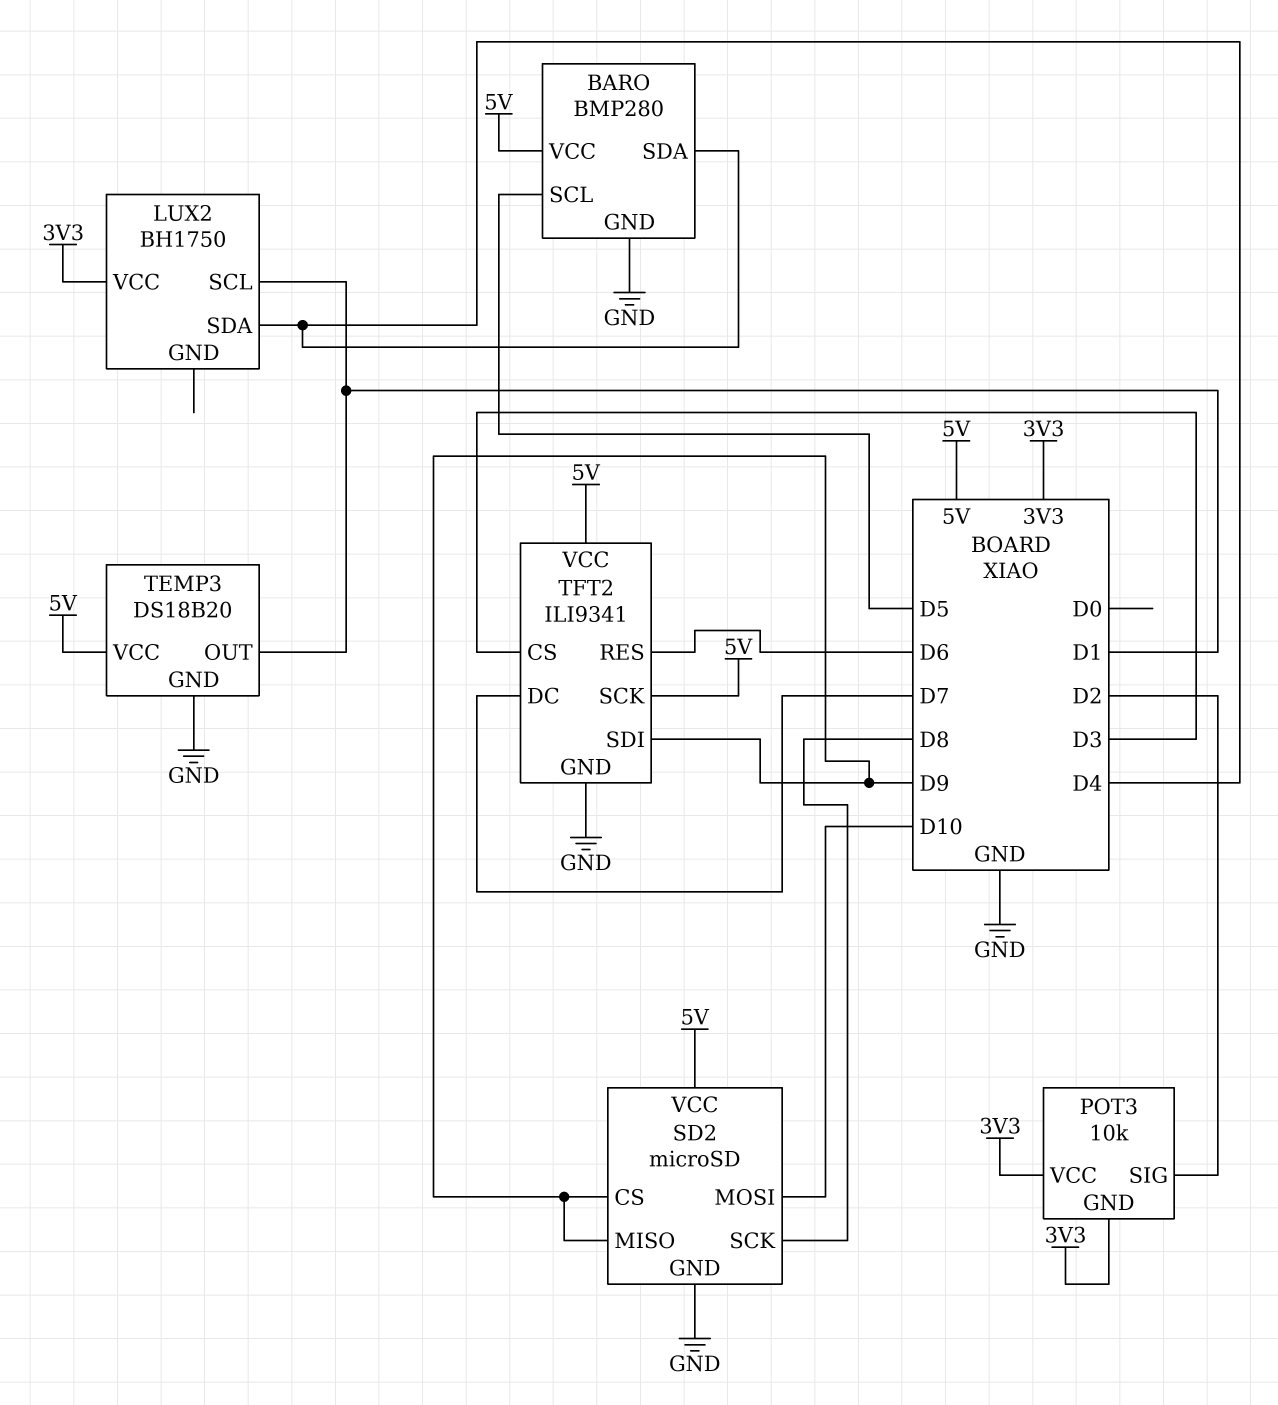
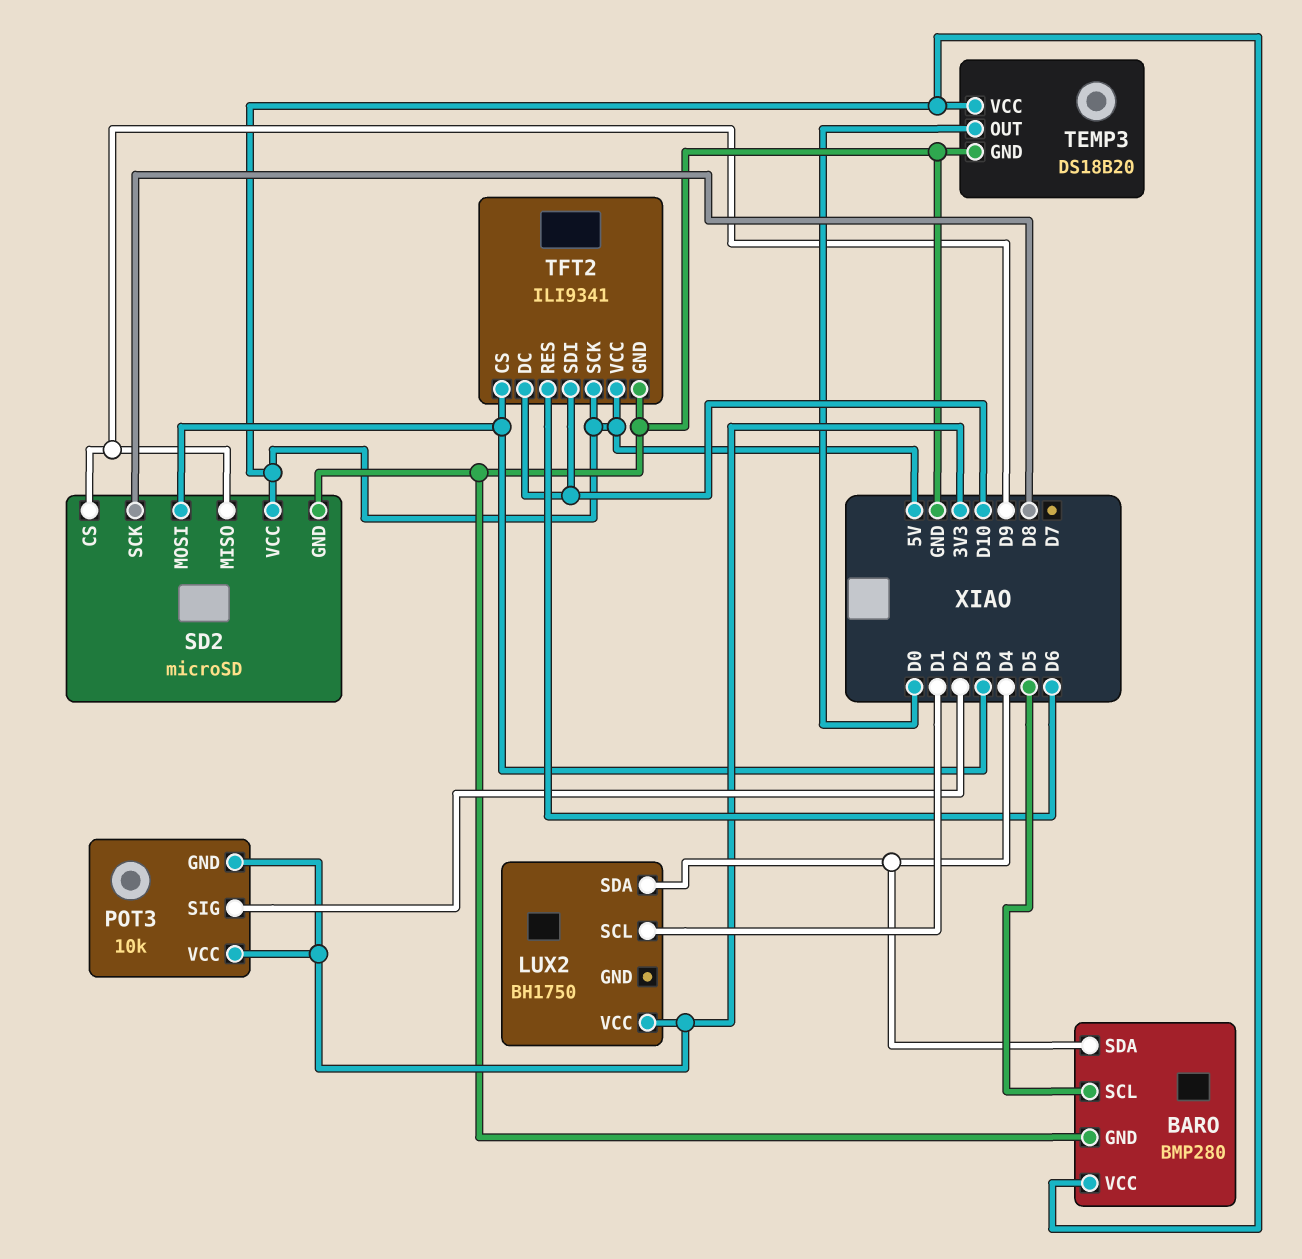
SD2 pin MOSI: D10 -> D3
TEMP3 pin OUT: D1 -> D0
TFT2 pin DC: D7 -> D10
TFT2 pin SDI: D9 -> D10

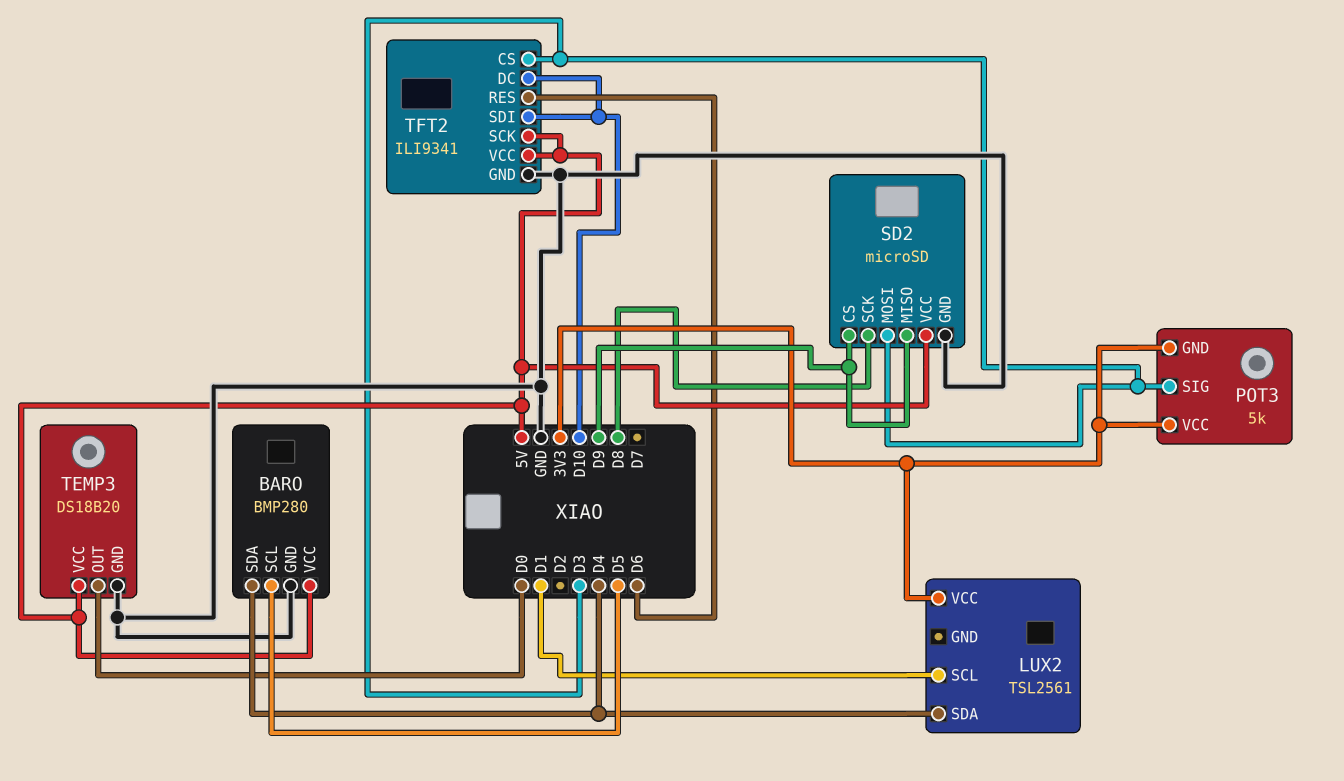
LUX2: BH1750 -> TSL2561
POT3: 10k -> 5k
POT3 pin SIG: D2 -> D3

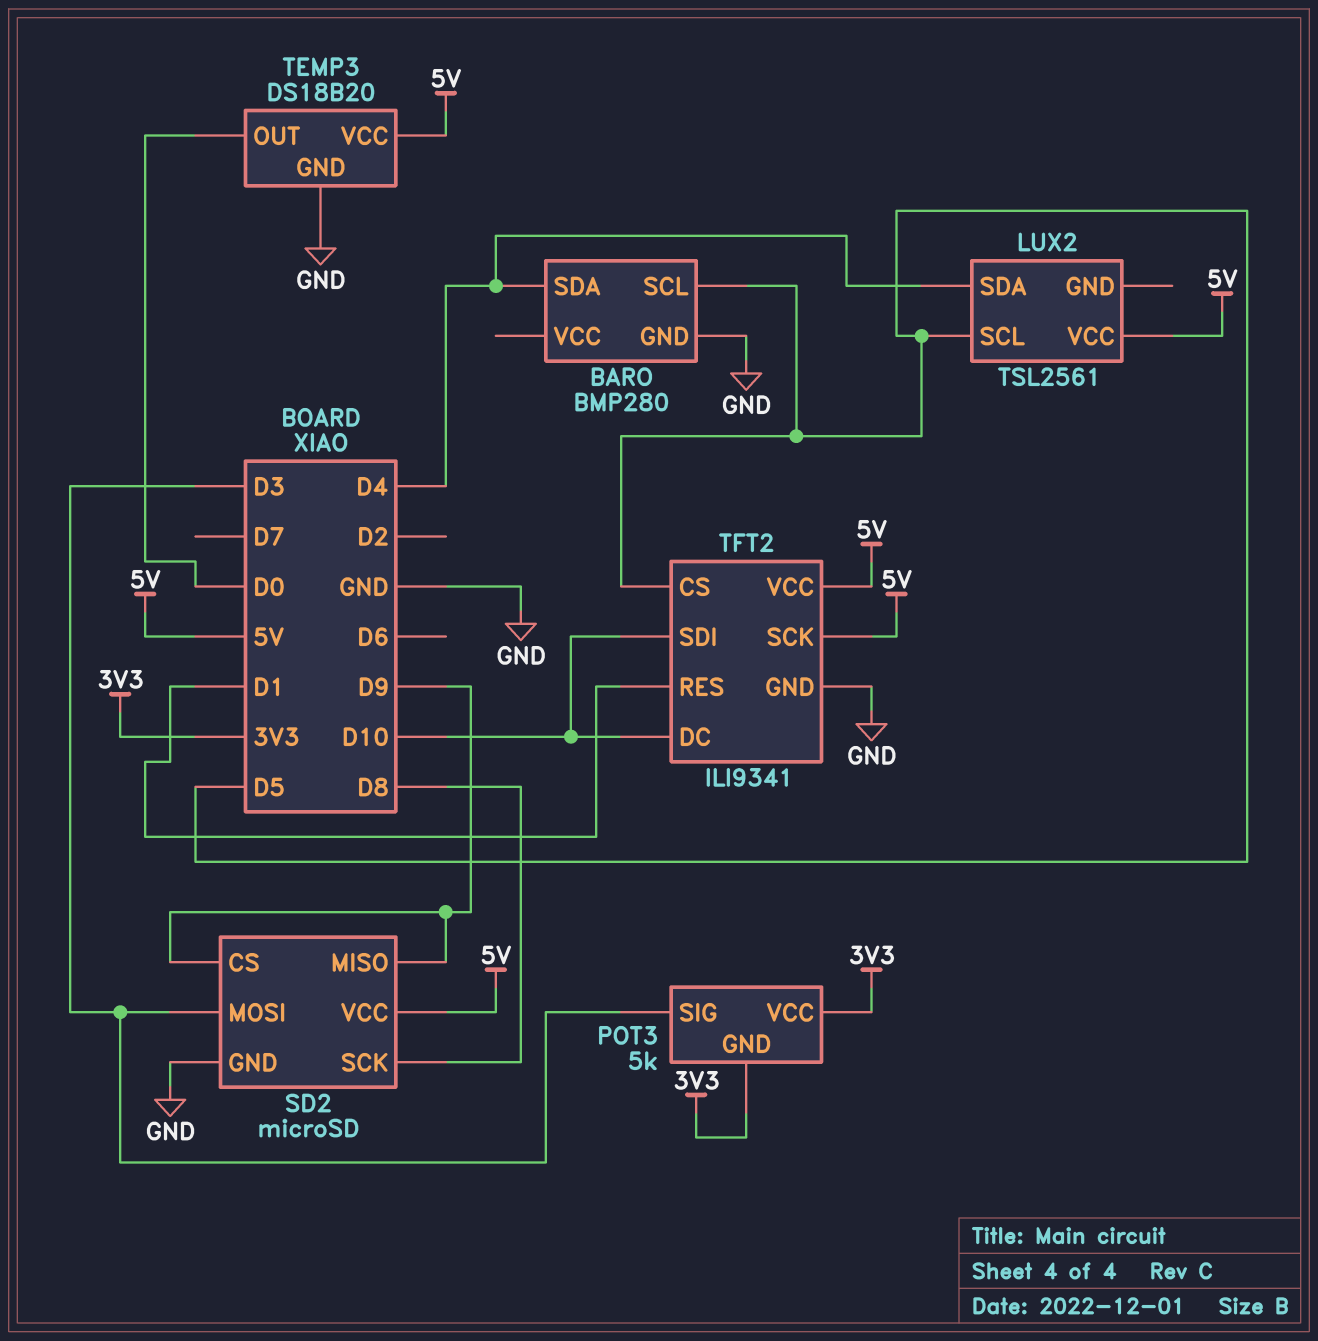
BARO pin VCC: 5V -> none
LUX2 pin SCL: D1 -> D5
LUX2 pin VCC: 3V3 -> 5V
TFT2 pin CS: D3 -> D5
TFT2 pin RES: D6 -> D1

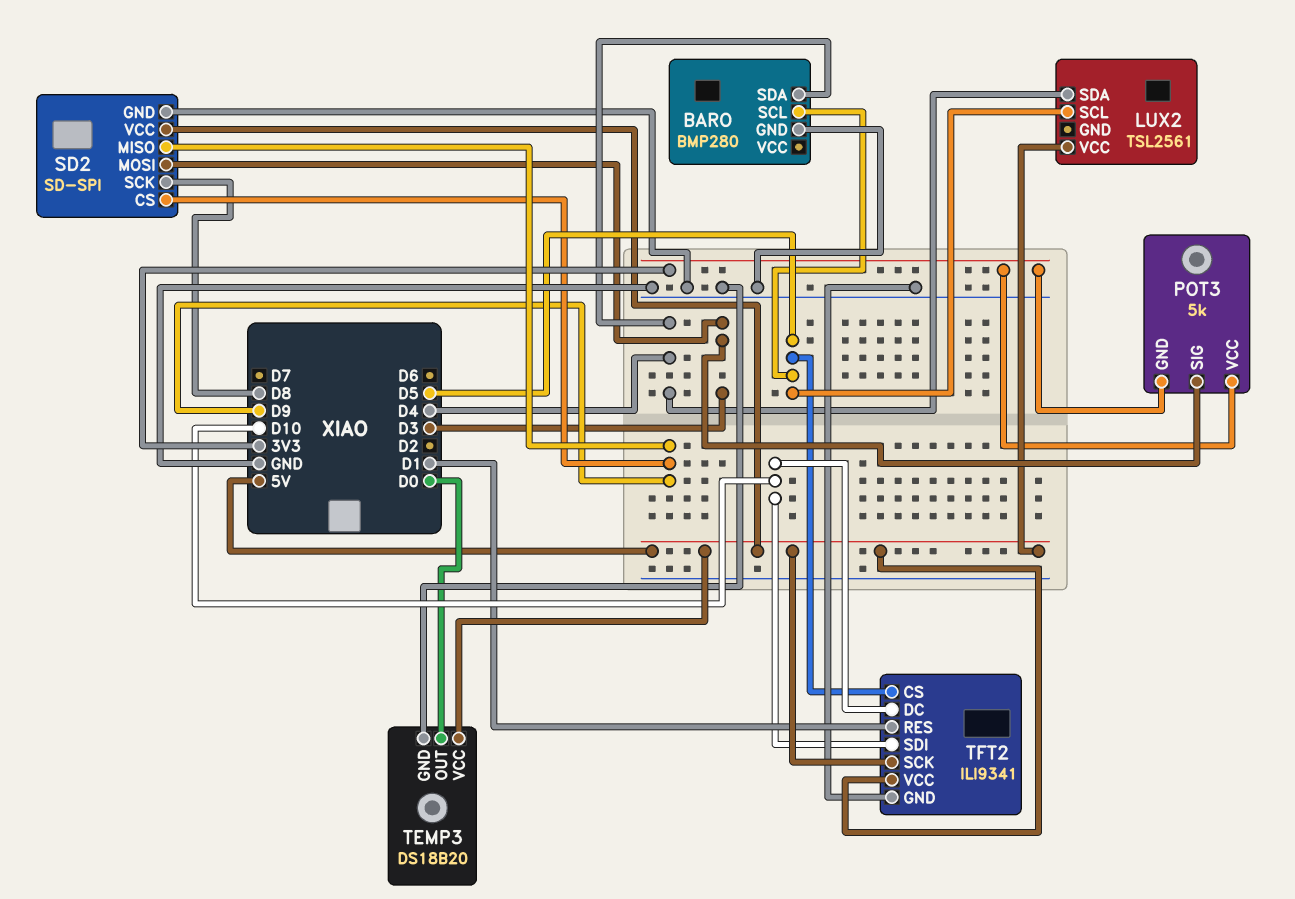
SD2: microSD -> SD-SPI

